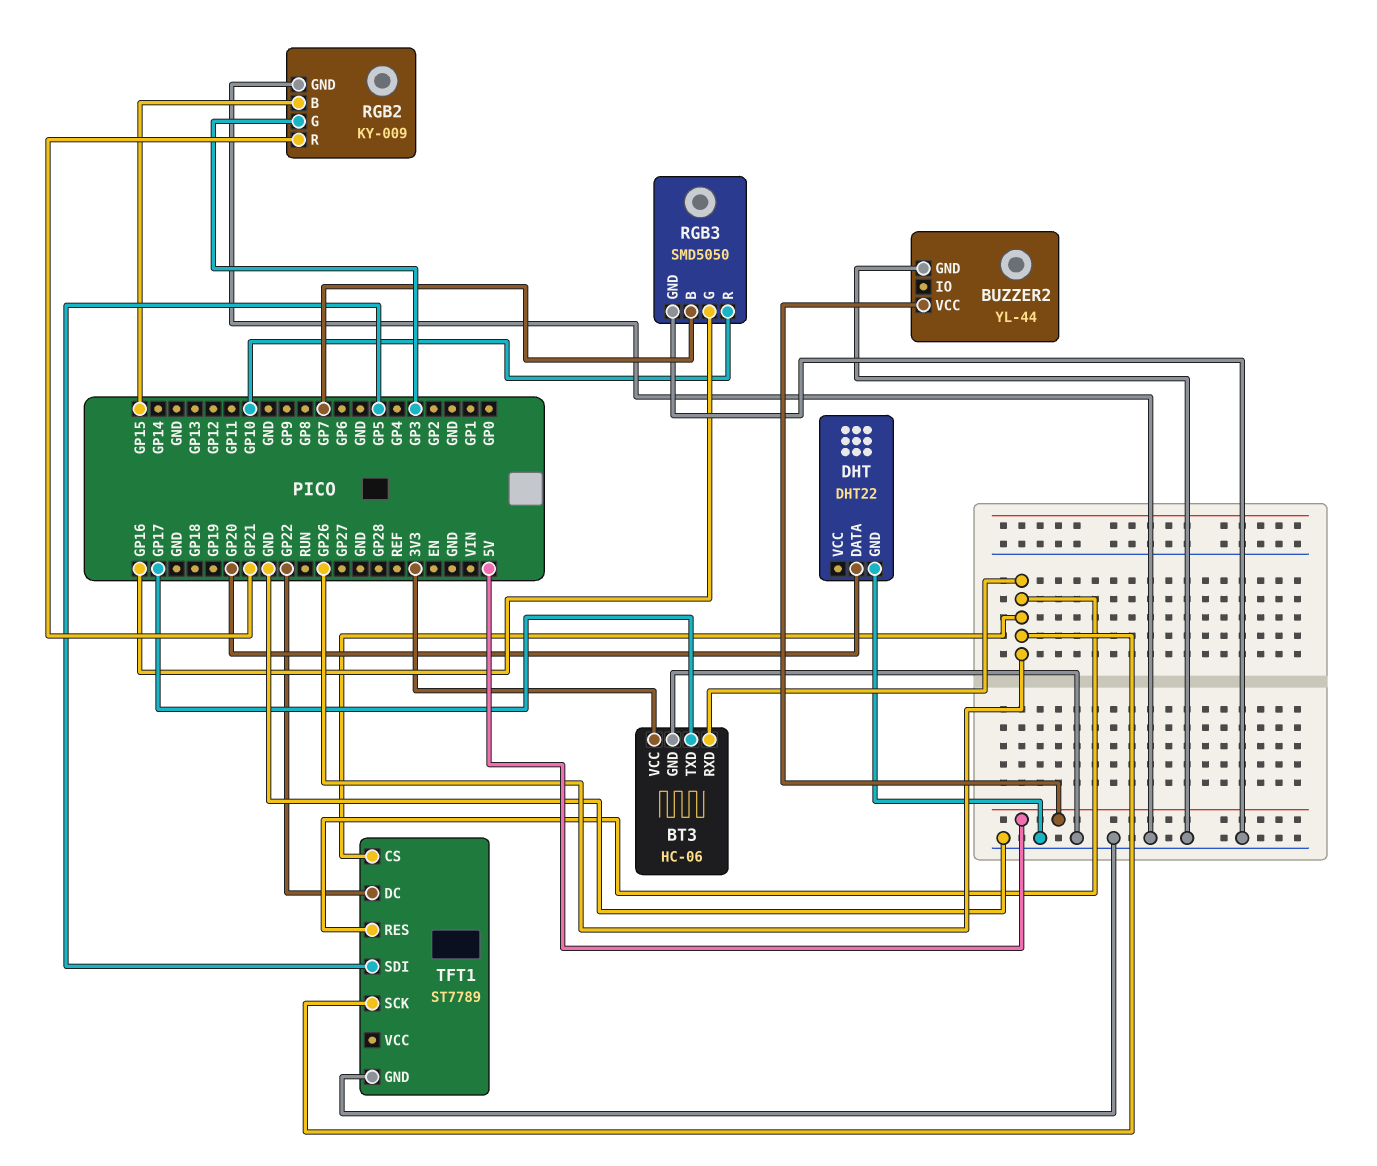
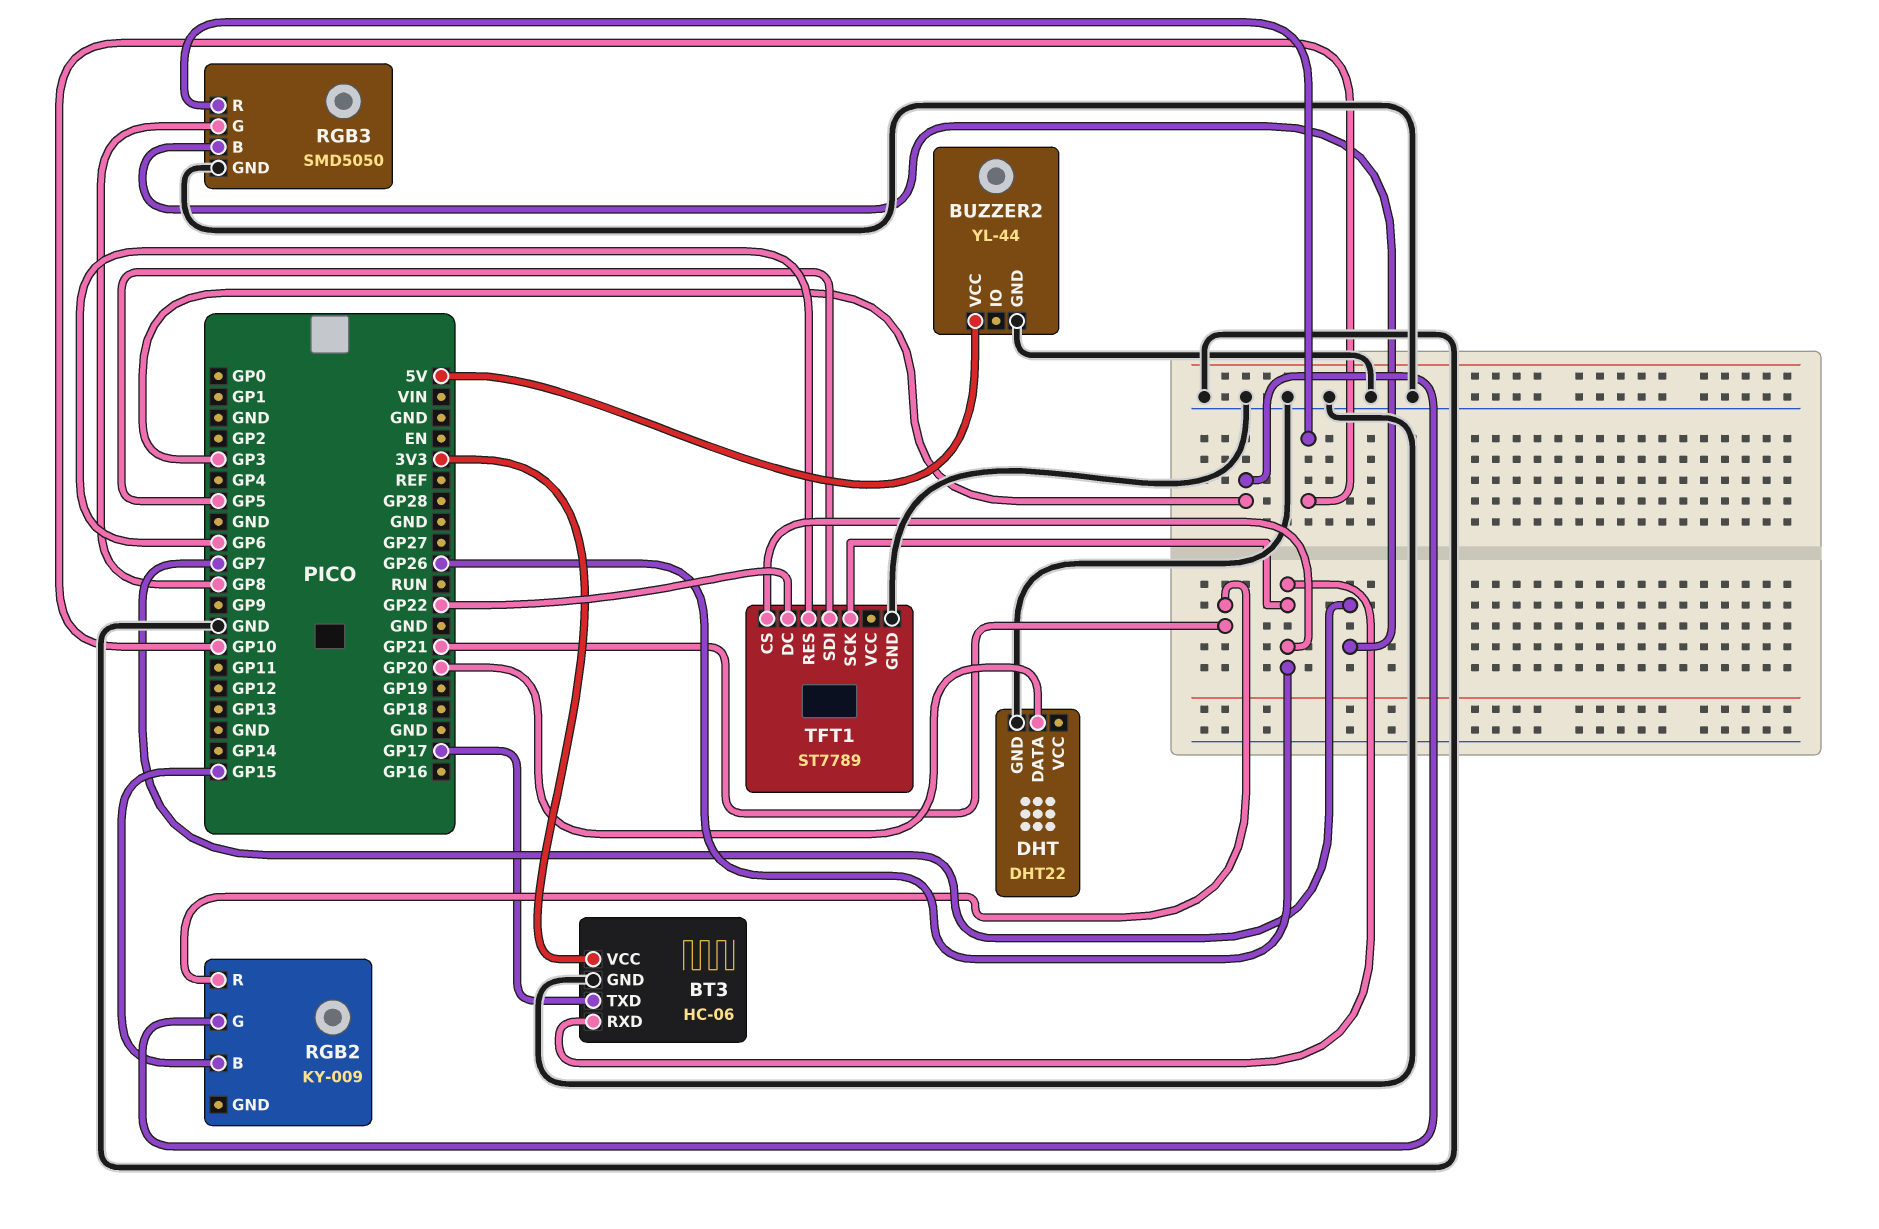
RGB2 pin GND: GND -> none
RGB3 pin G: GP16 -> GP8
TFT1 pin RES: GP26 -> GP6

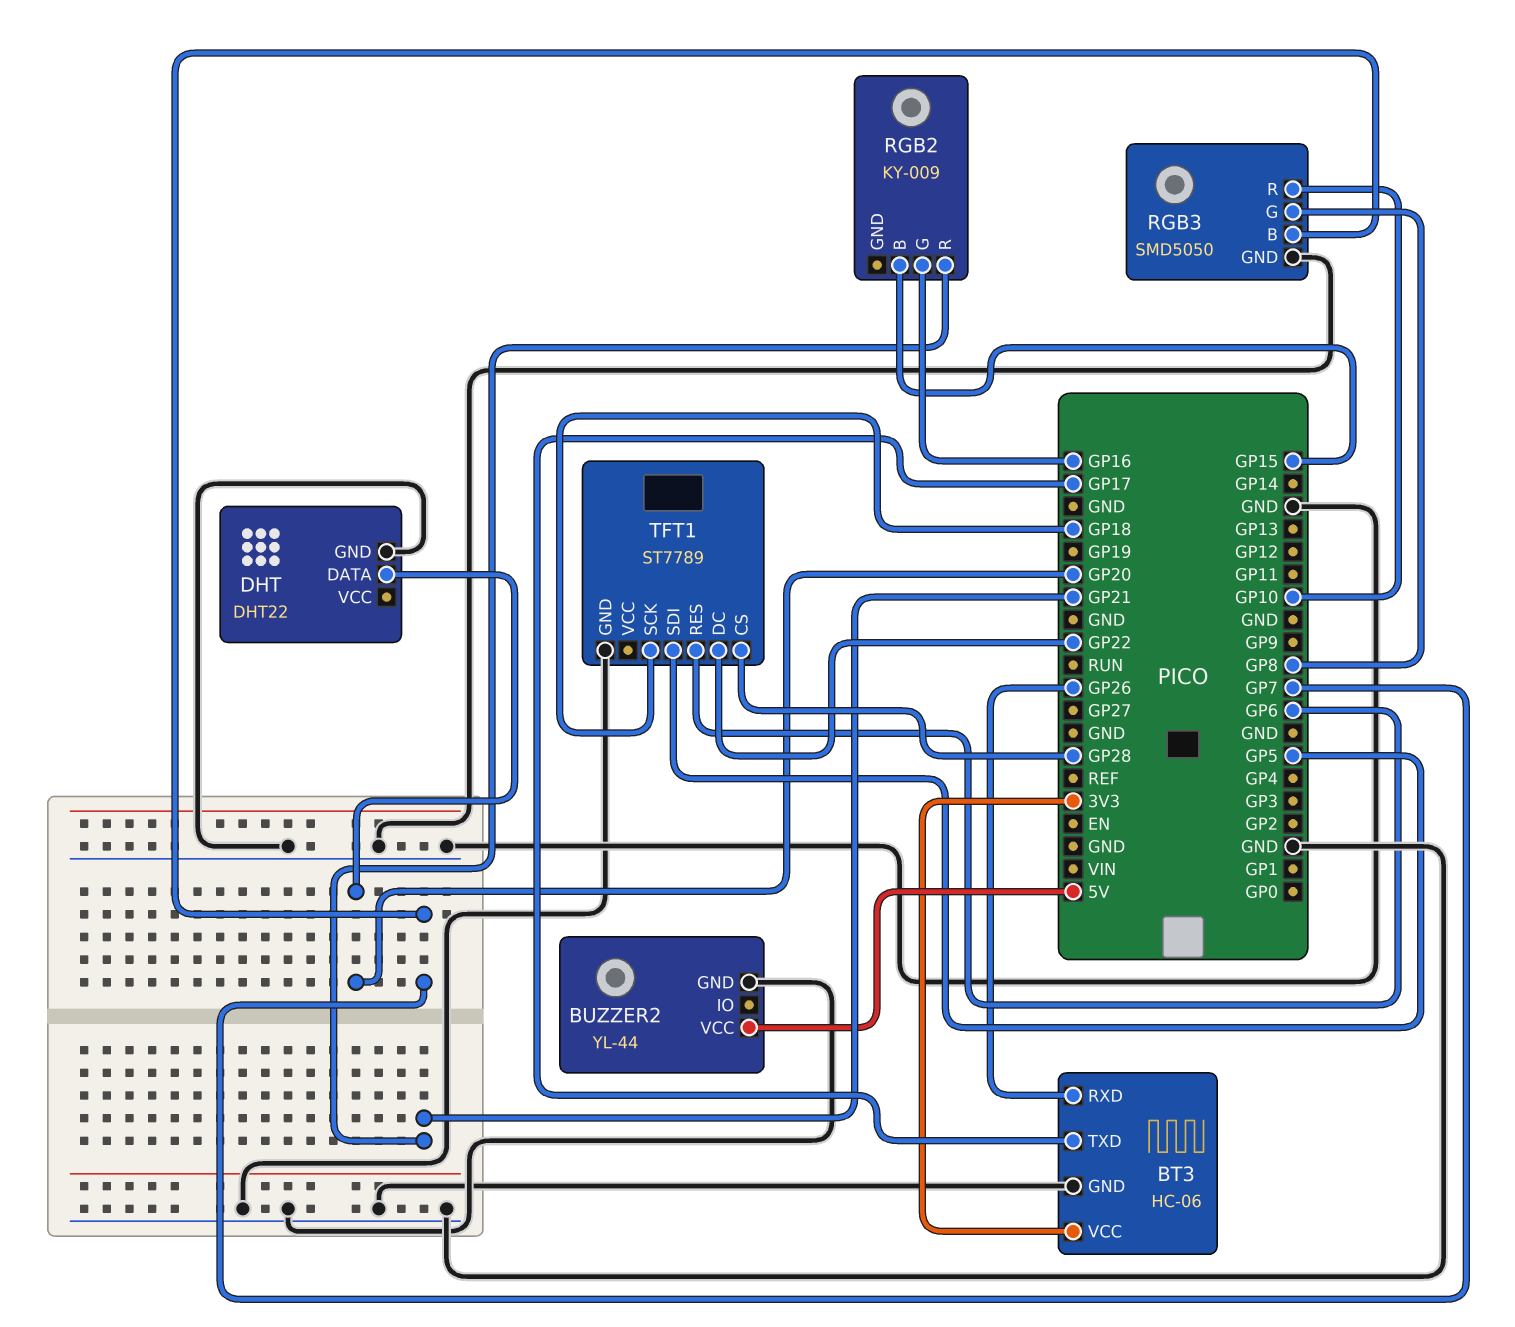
RGB2 pin G: GP3 -> GP16
TFT1 pin CS: GP26 -> GP28
TFT1 pin SCK: GP26 -> GP18

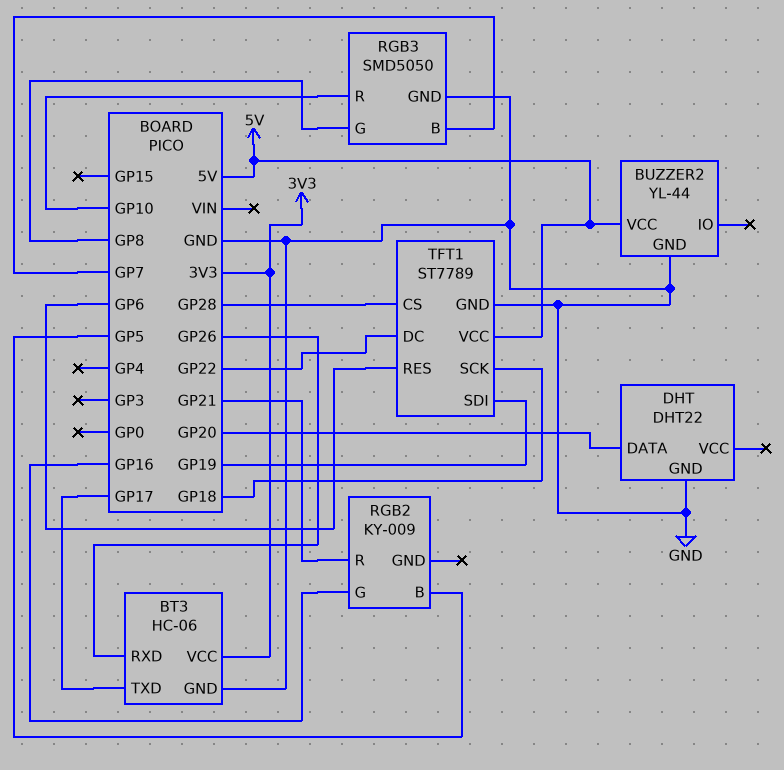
RGB2 pin B: GP15 -> GP5
TFT1 pin SDI: GP5 -> GP19
TFT1 pin VCC: none -> 5V

